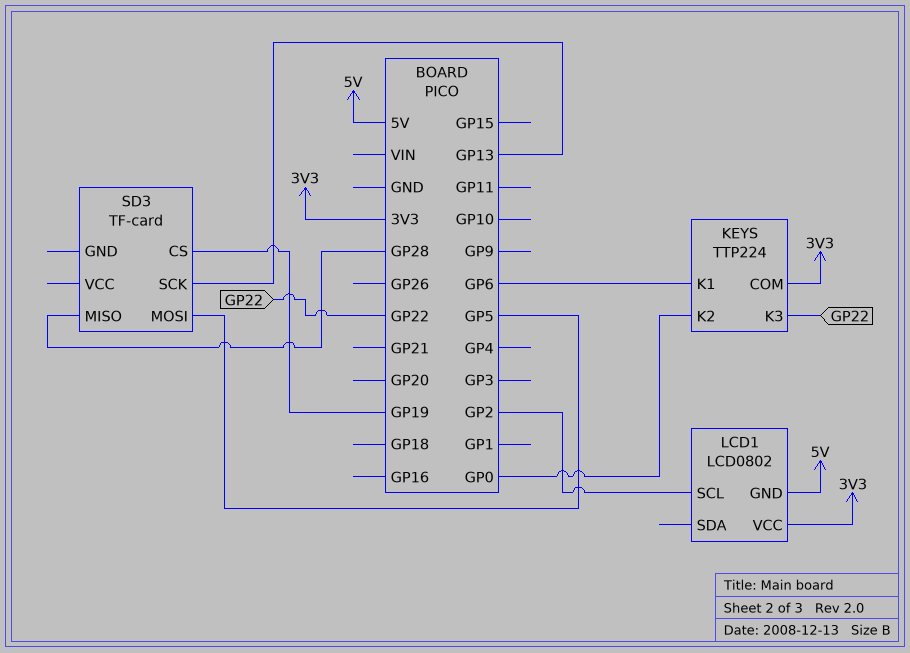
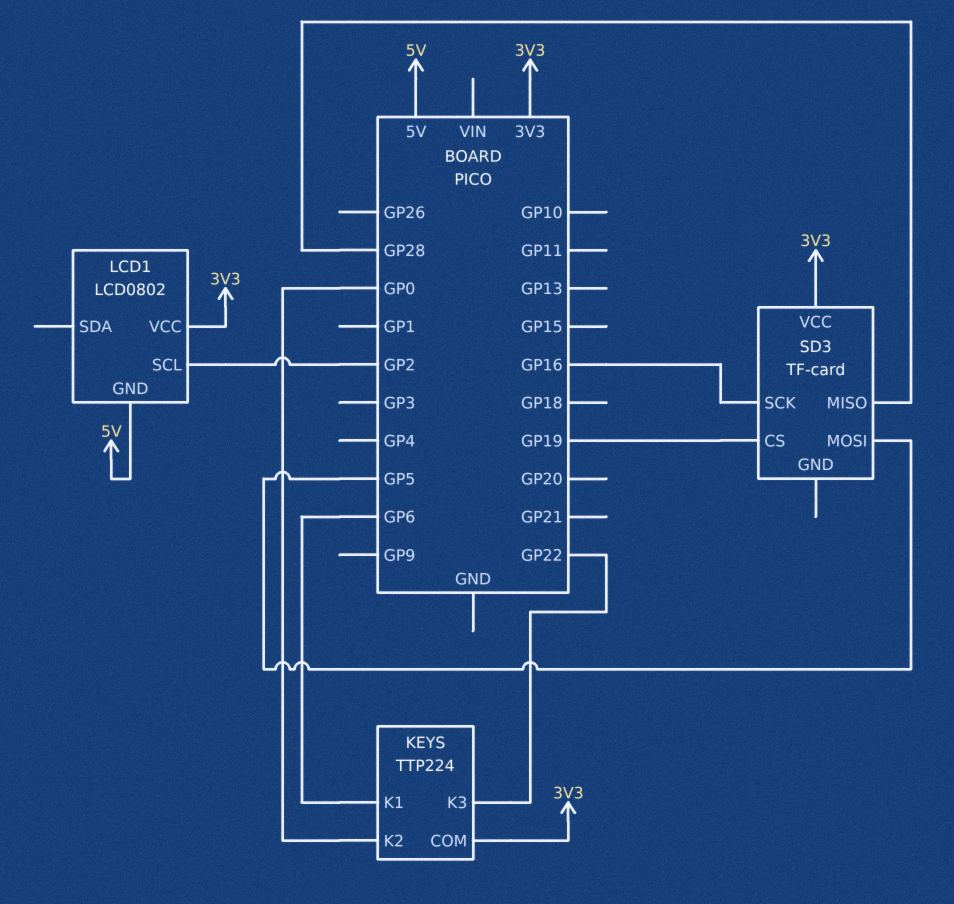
SD3 pin SCK: GP13 -> GP16
SD3 pin VCC: none -> 3V3

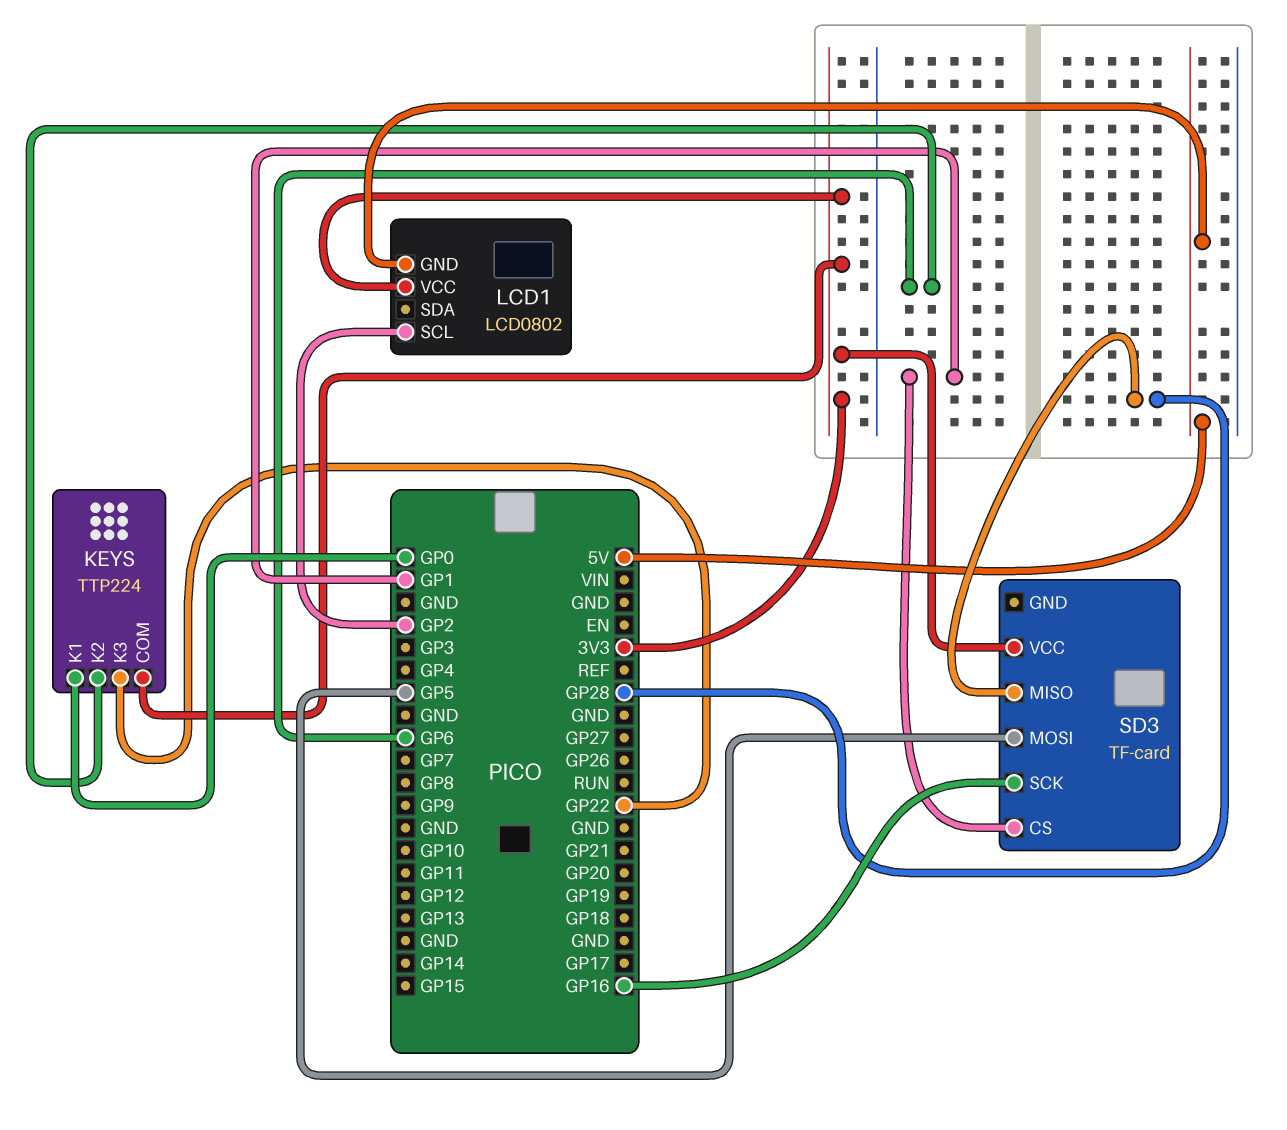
KEYS pin K1: GP6 -> GP0
KEYS pin K2: GP0 -> GP6
SD3 pin CS: GP19 -> GP1

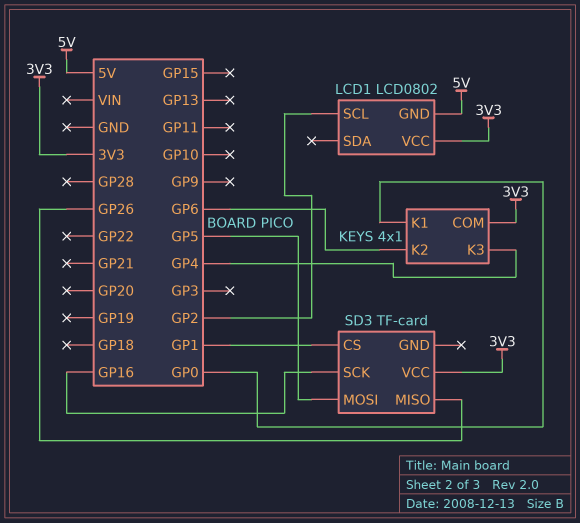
KEYS: TTP224 -> 4x1
KEYS pin K3: GP22 -> GP4
SD3 pin MISO: GP28 -> GP26

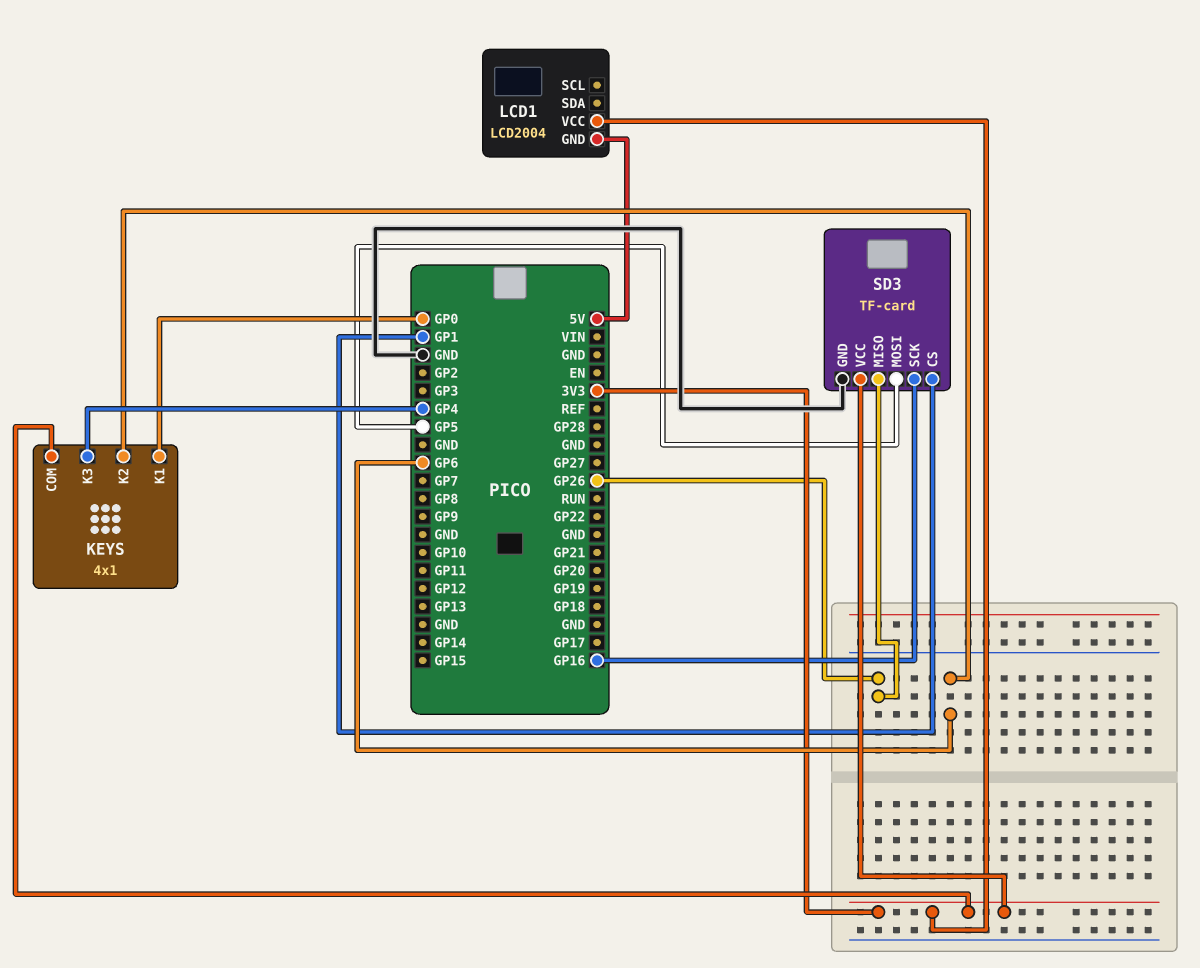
LCD1: LCD0802 -> LCD2004
LCD1 pin SCL: GP2 -> none
SD3 pin GND: none -> GND

